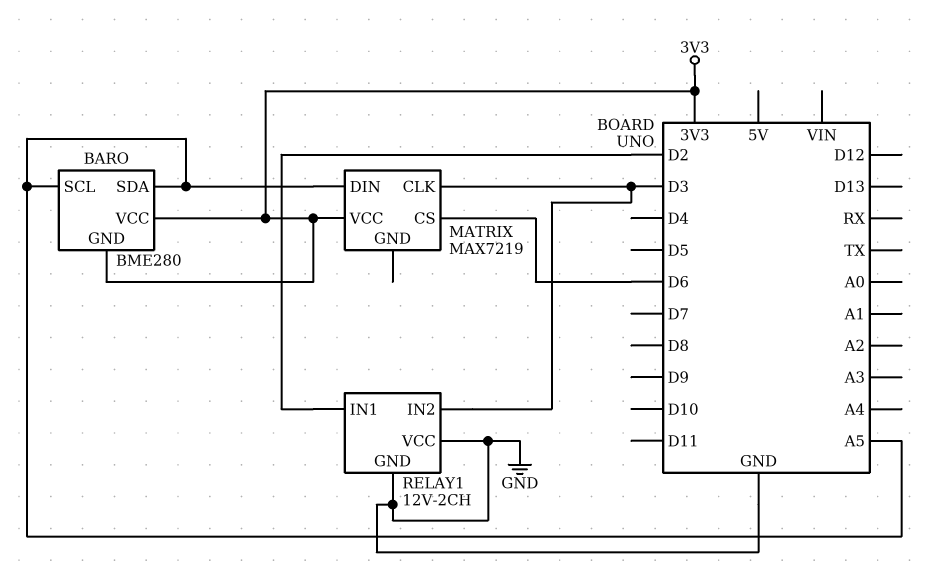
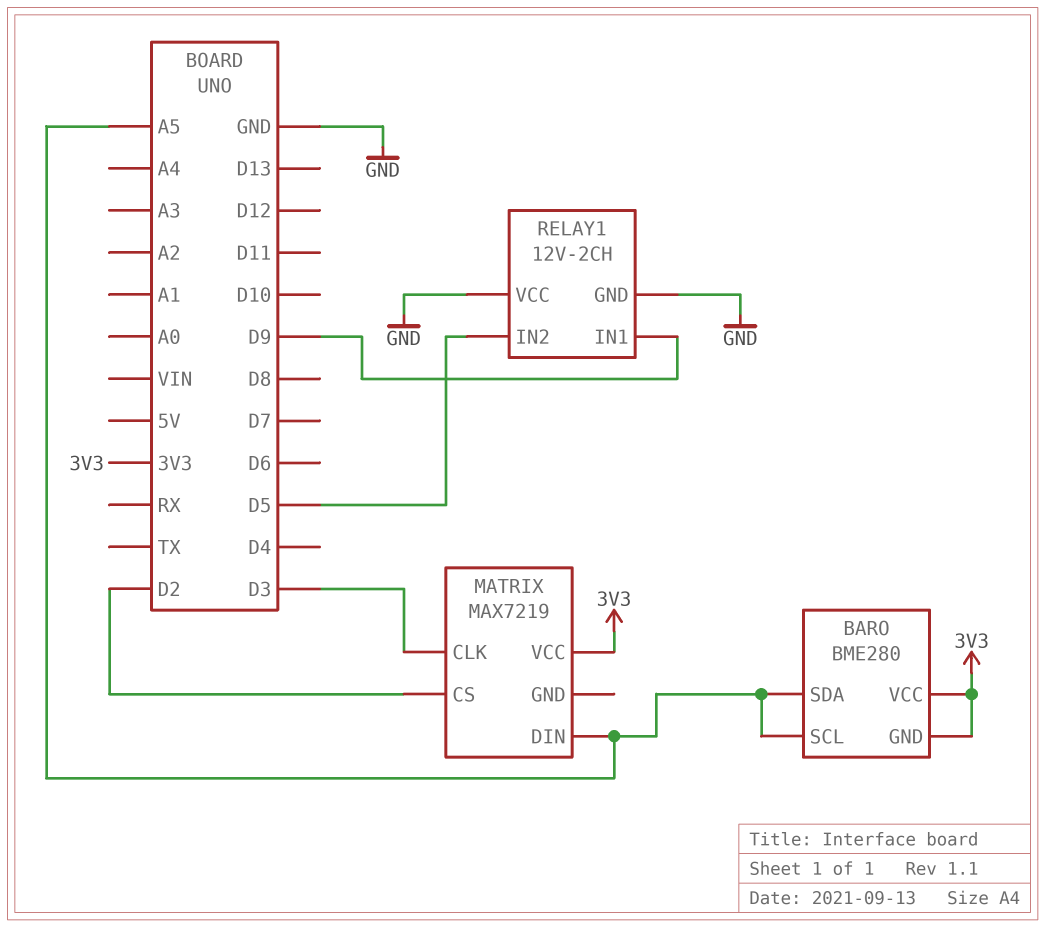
MATRIX pin CS: D6 -> D2
RELAY1 pin IN1: D2 -> D9
RELAY1 pin IN2: D3 -> D5

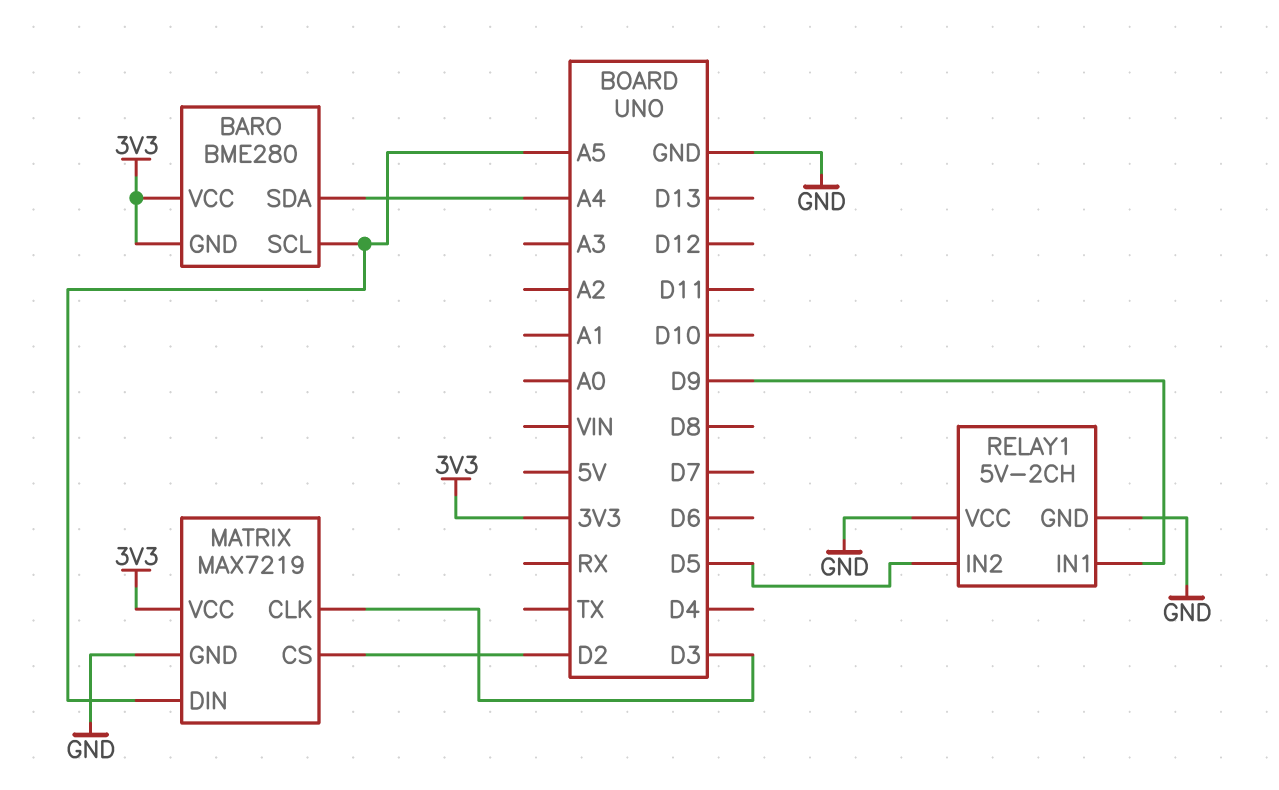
BARO pin SDA: A5 -> A4
MATRIX pin GND: none -> GND
RELAY1: 12V-2CH -> 5V-2CH

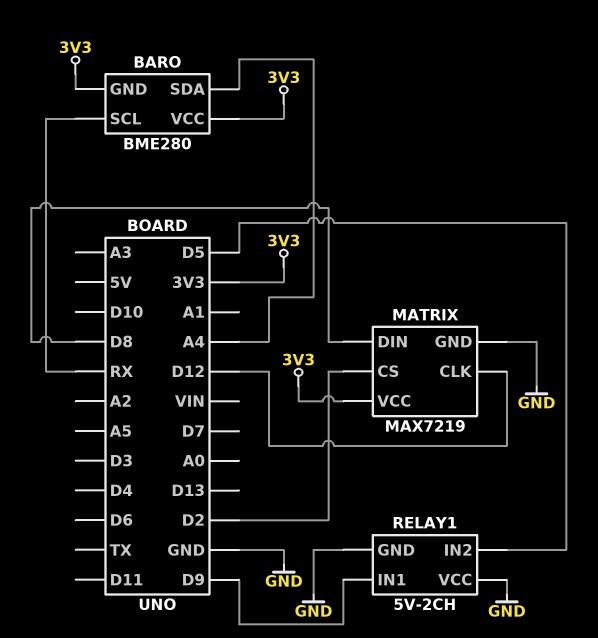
BARO pin SCL: A5 -> RX
MATRIX pin CLK: D3 -> D12
MATRIX pin DIN: A5 -> D8

